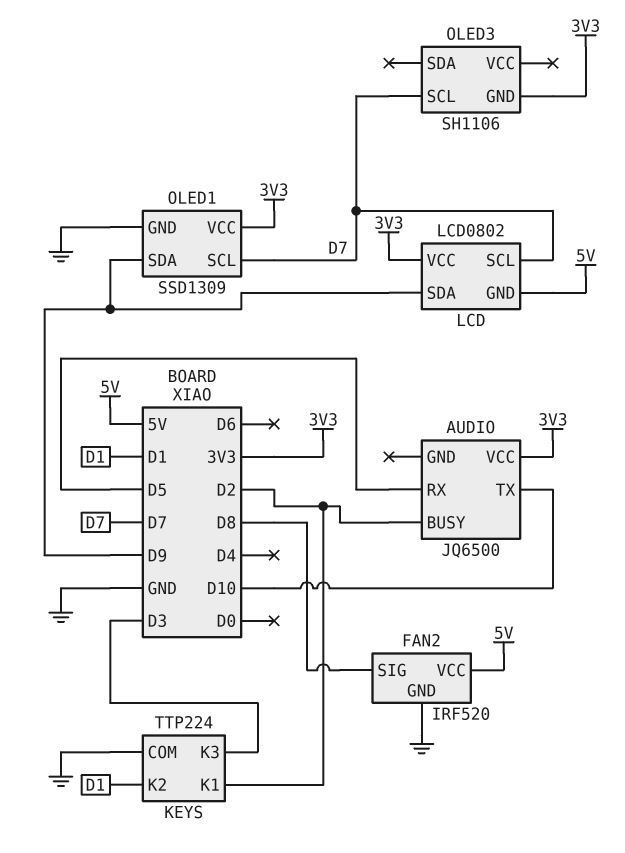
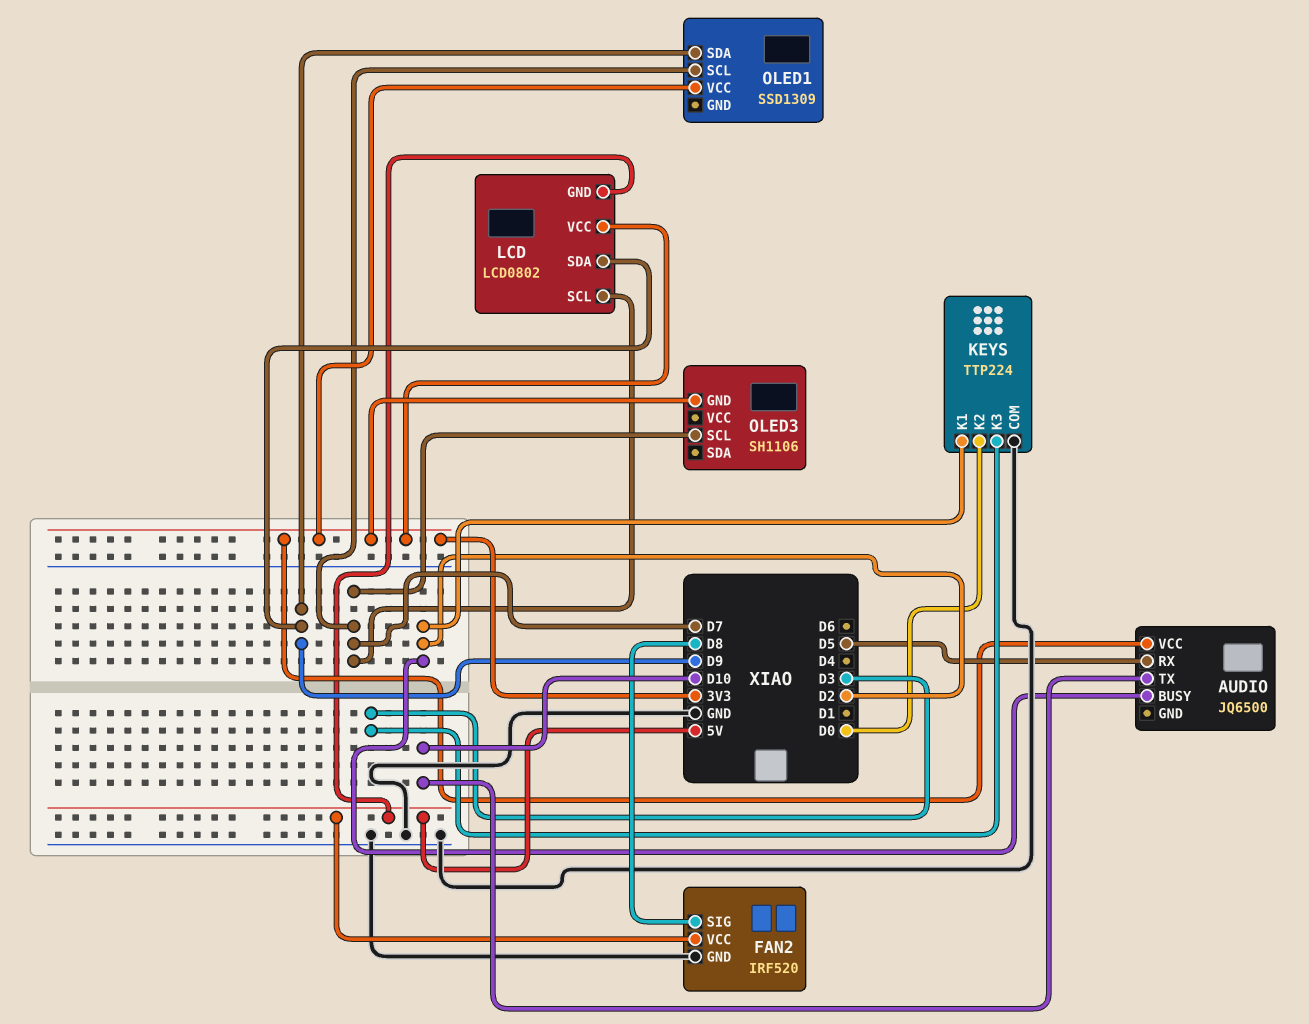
KEYS pin K2: D1 -> D0
OLED1 pin GND: GND -> none

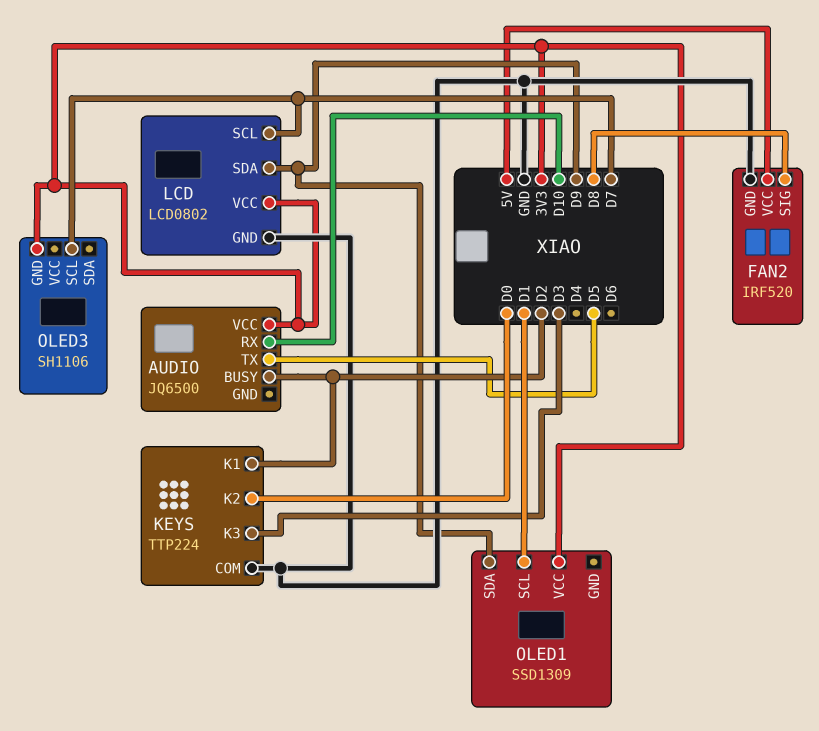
AUDIO pin RX: D5 -> D10
AUDIO pin TX: D10 -> D5
LCD pin GND: 5V -> GND
OLED1 pin SCL: D7 -> D1

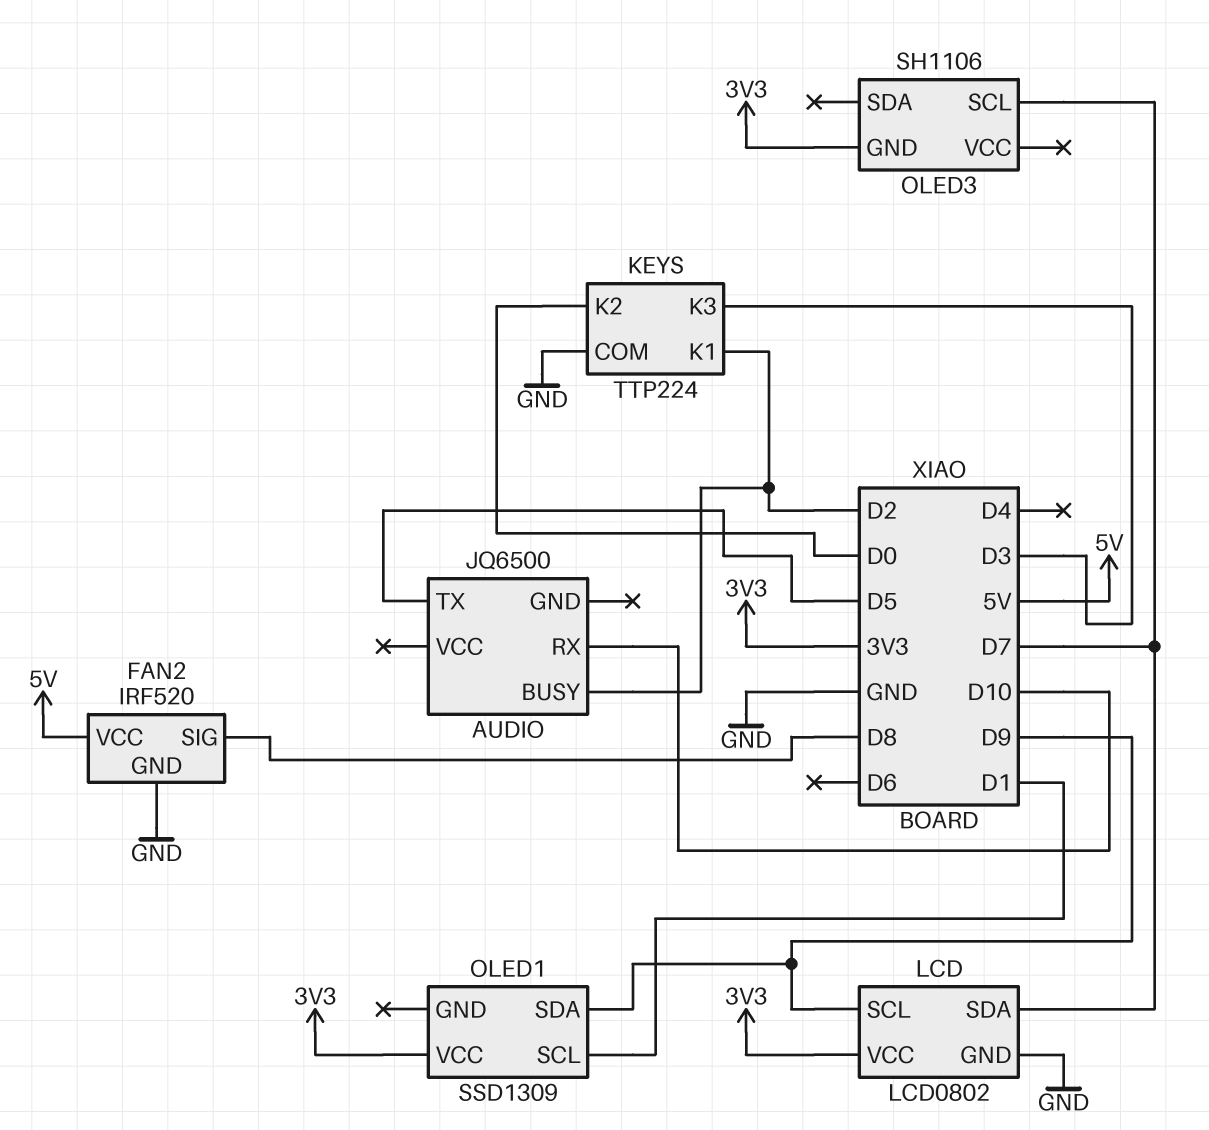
AUDIO pin VCC: 3V3 -> none
LCD pin SCL: D7 -> D9
LCD pin SDA: D9 -> D7

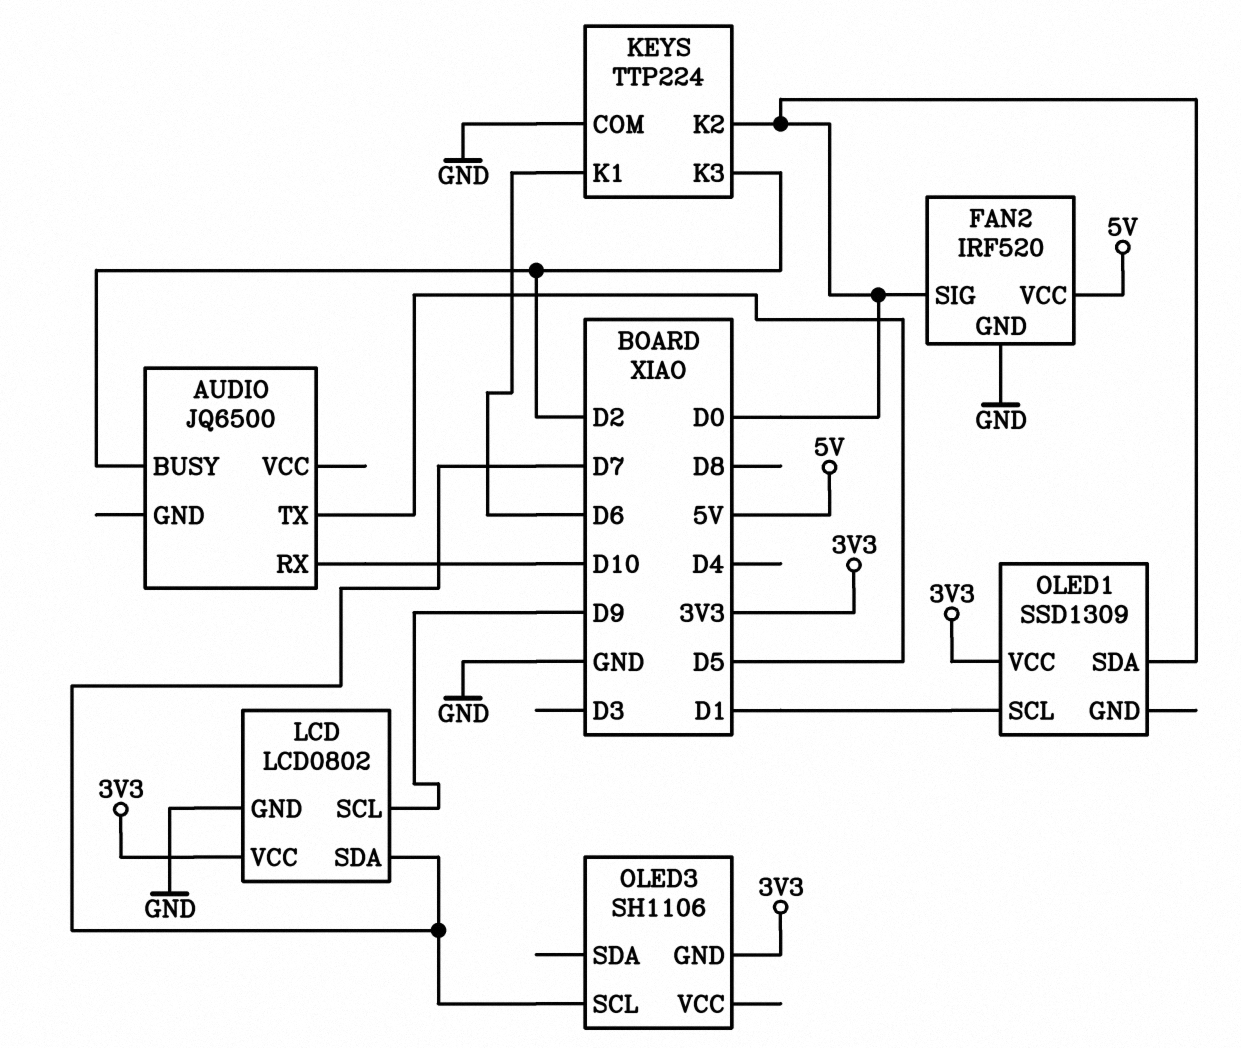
FAN2 pin SIG: D8 -> D0
KEYS pin K1: D2 -> D6
KEYS pin K3: D3 -> D2
OLED1 pin SDA: D9 -> D0

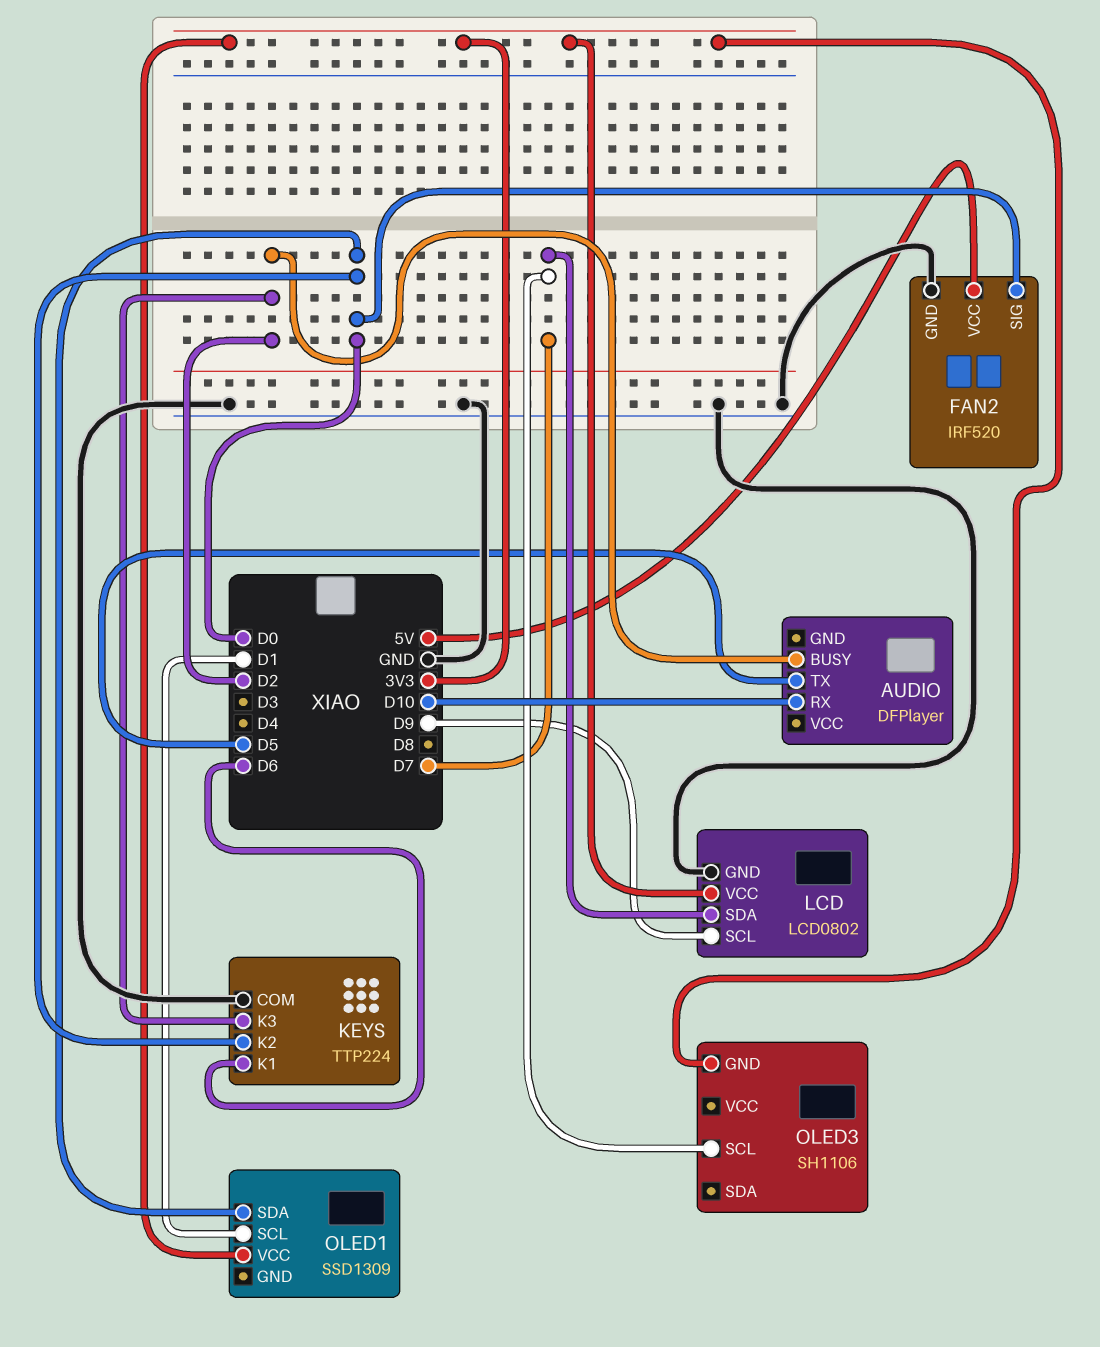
AUDIO: JQ6500 -> DFPlayer

